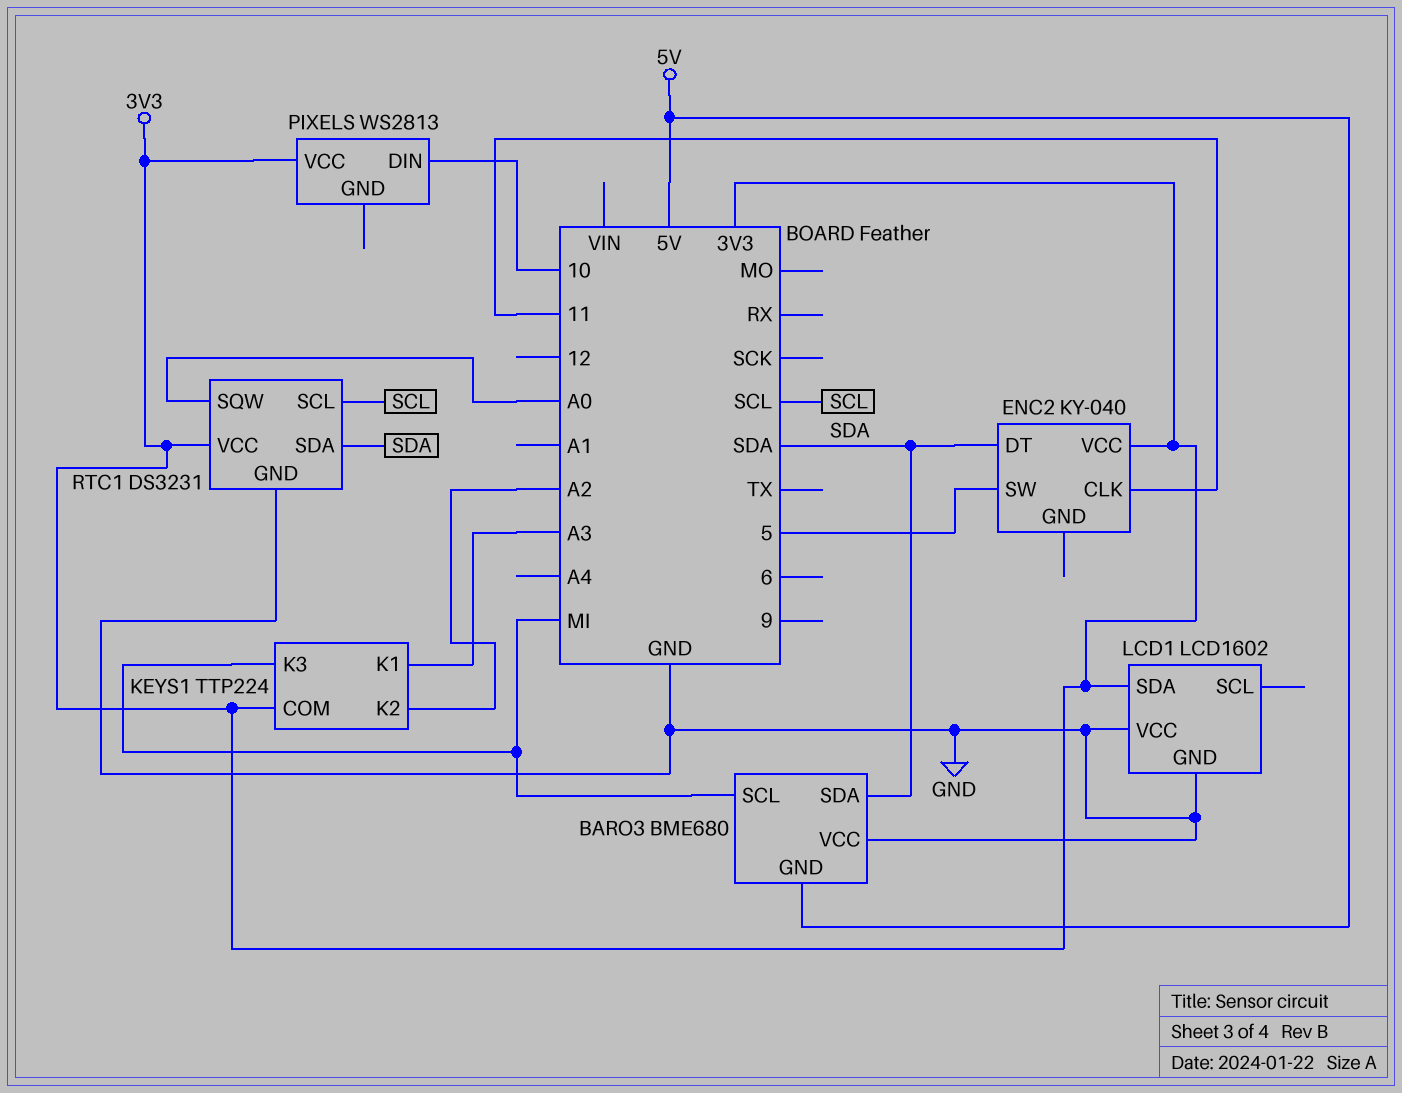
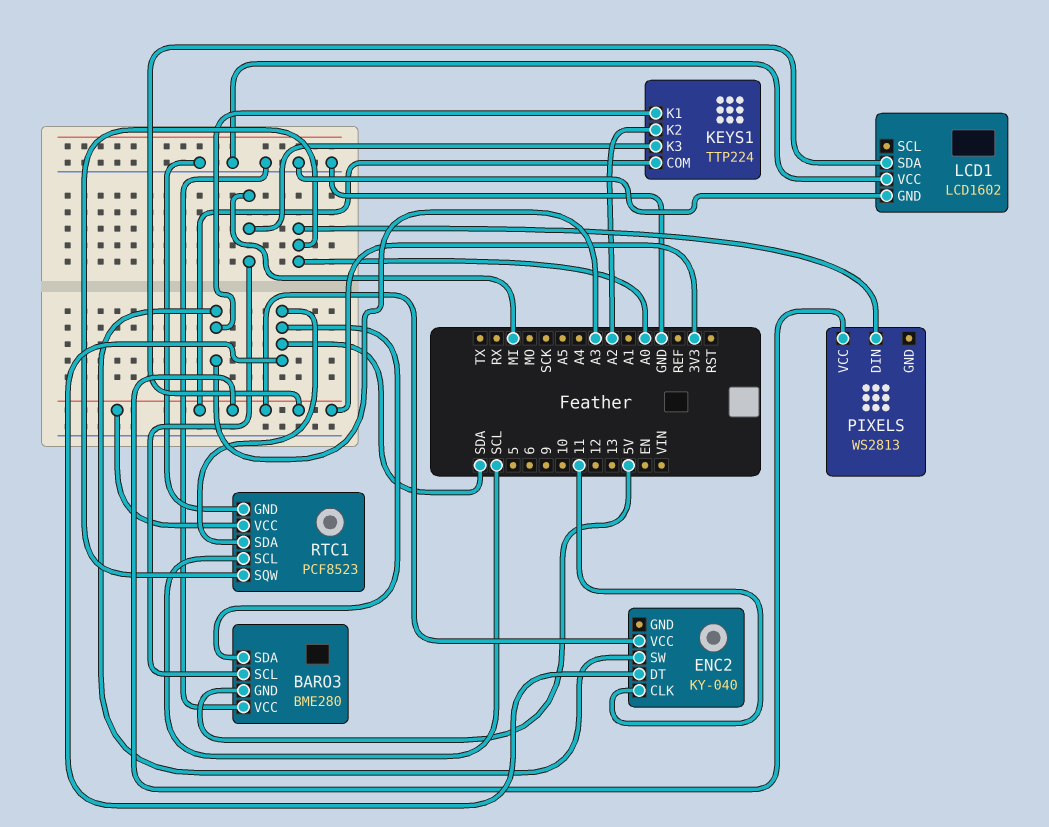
BARO3: BME680 -> BME280
ENC2 pin SW: 5 -> A3
PIXELS pin DIN: 10 -> A0
RTC1: DS3231 -> PCF8523

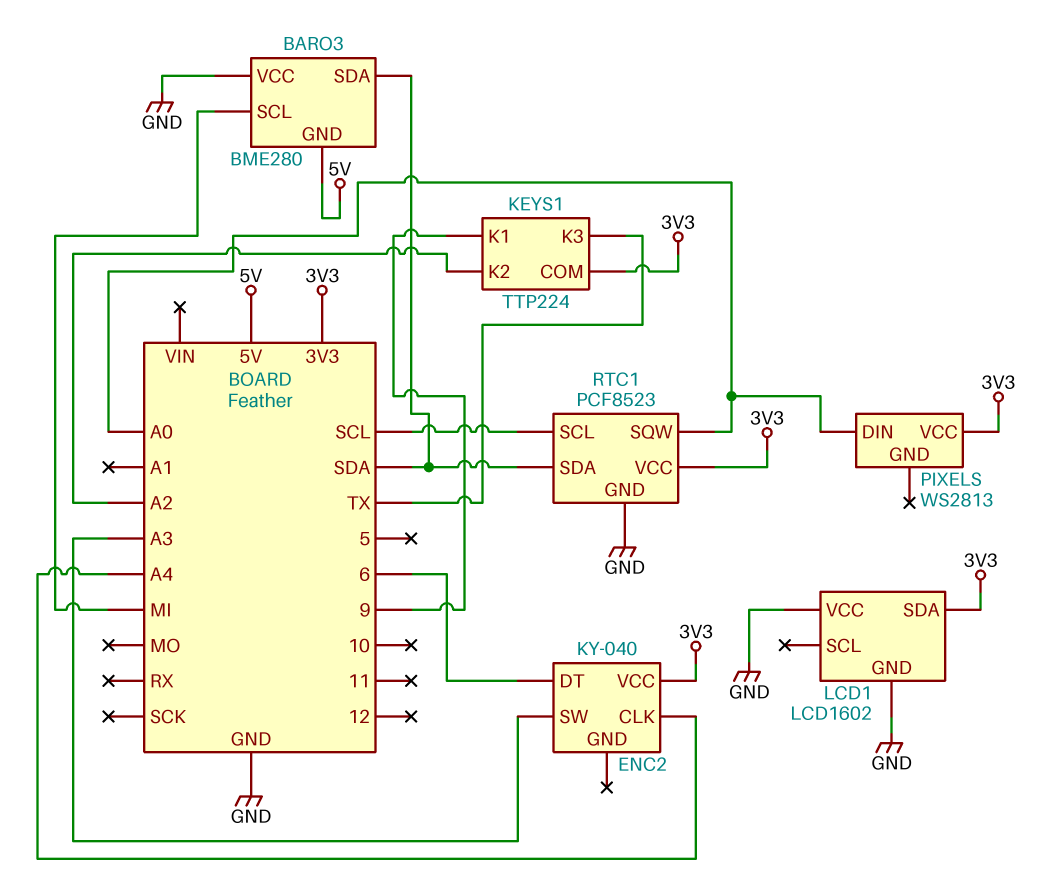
ENC2 pin CLK: 11 -> A4
ENC2 pin DT: SDA -> 6
KEYS1 pin K1: A3 -> 9
KEYS1 pin K3: MI -> TX

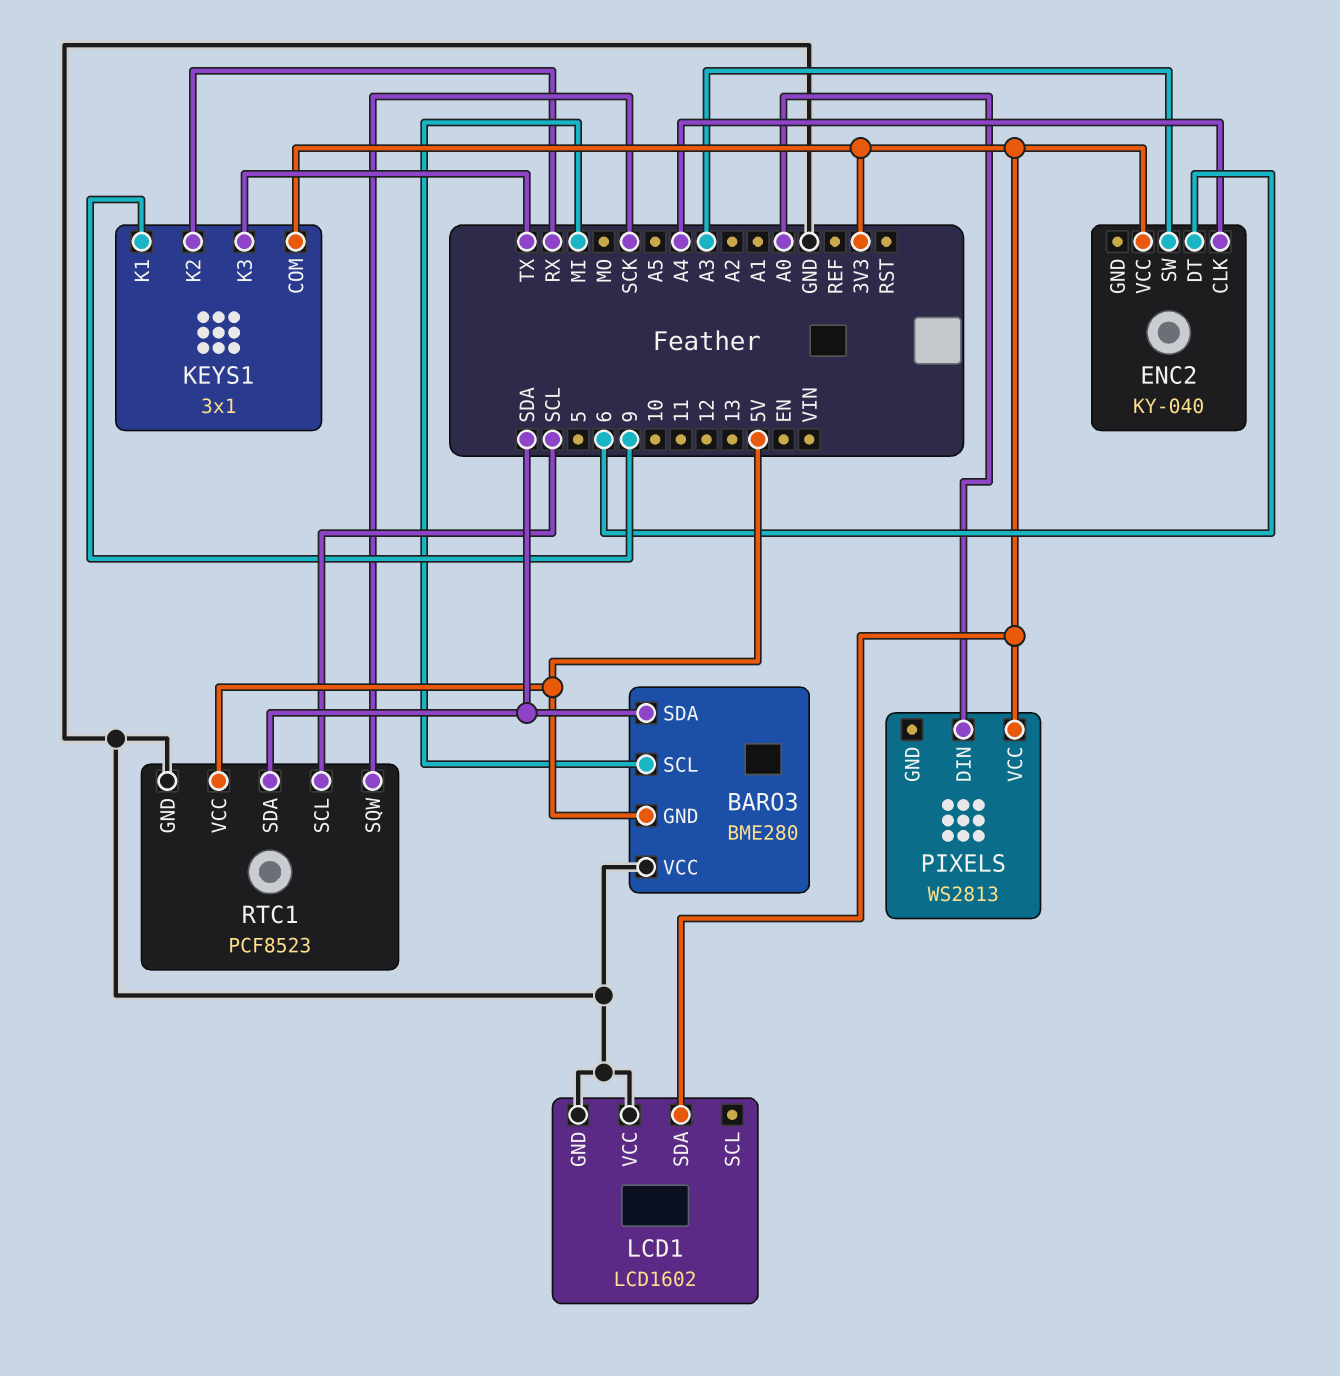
KEYS1: TTP224 -> 3x1
KEYS1 pin K2: A2 -> RX
RTC1 pin SQW: A0 -> SCK
RTC1 pin VCC: 3V3 -> 5V

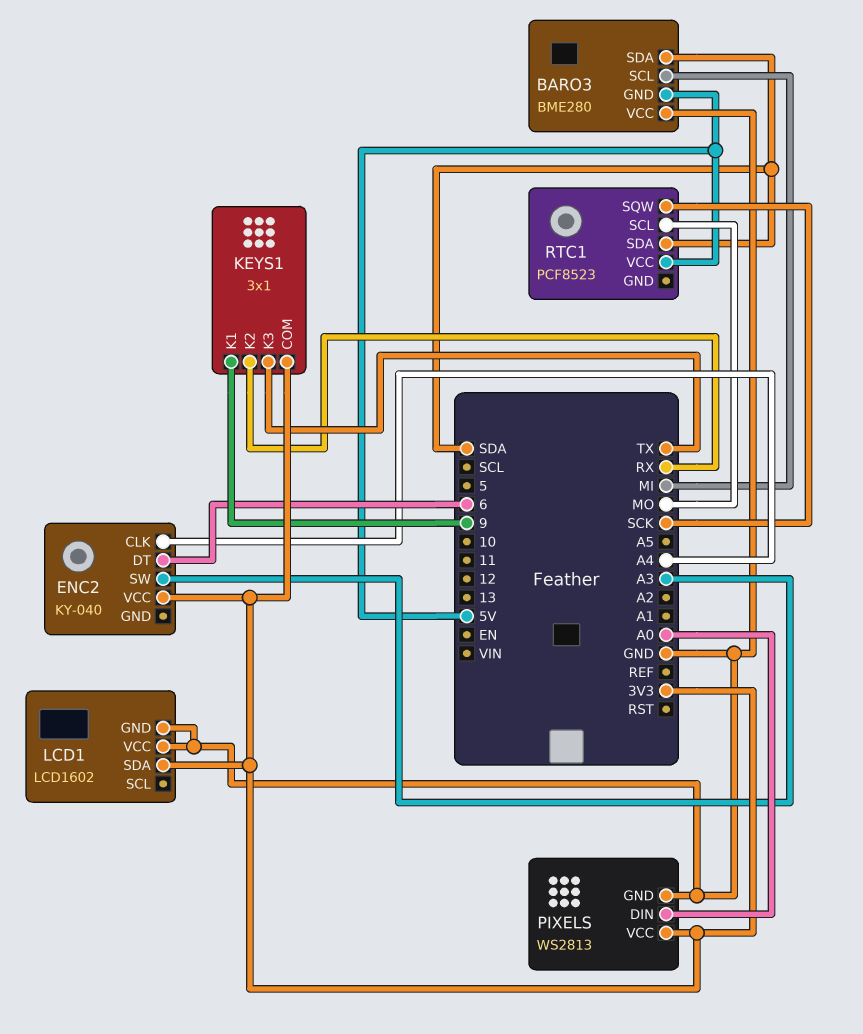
PIXELS pin GND: none -> GND
RTC1 pin GND: GND -> none
RTC1 pin SCL: SCL -> MO

